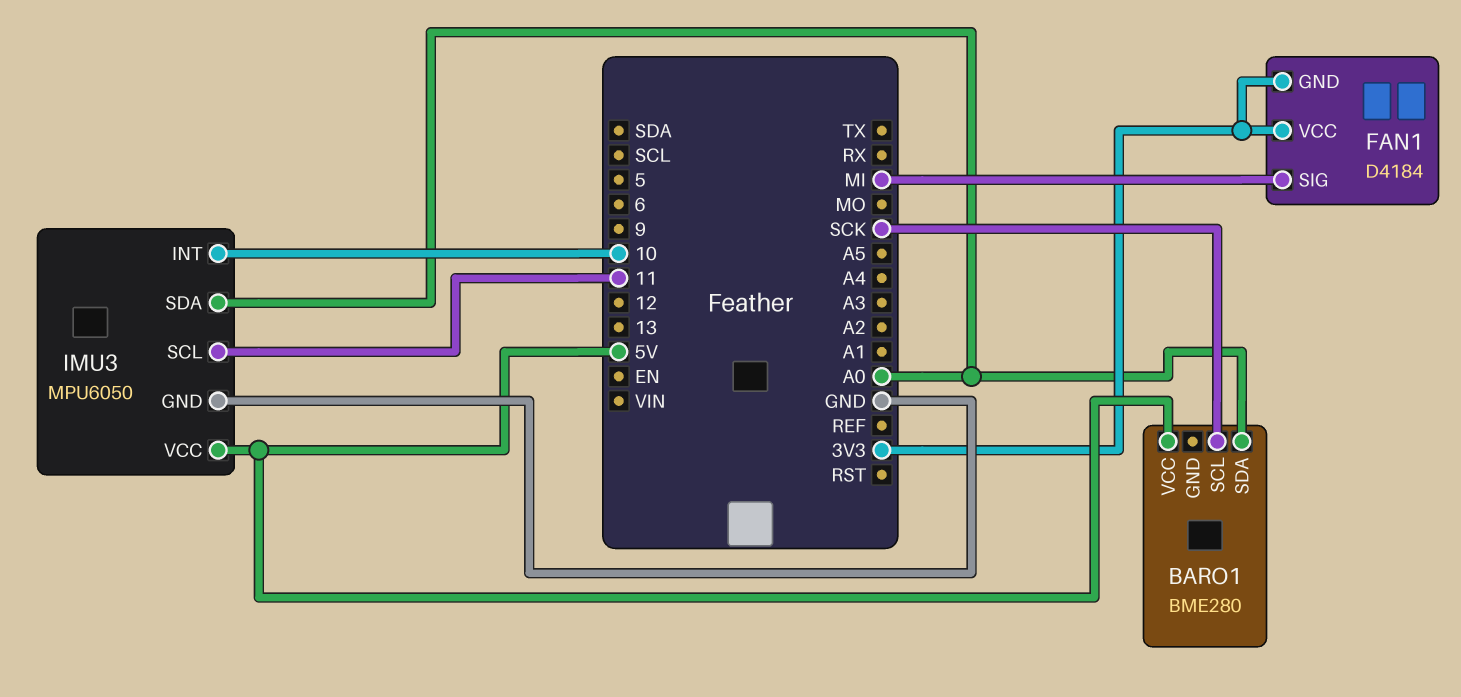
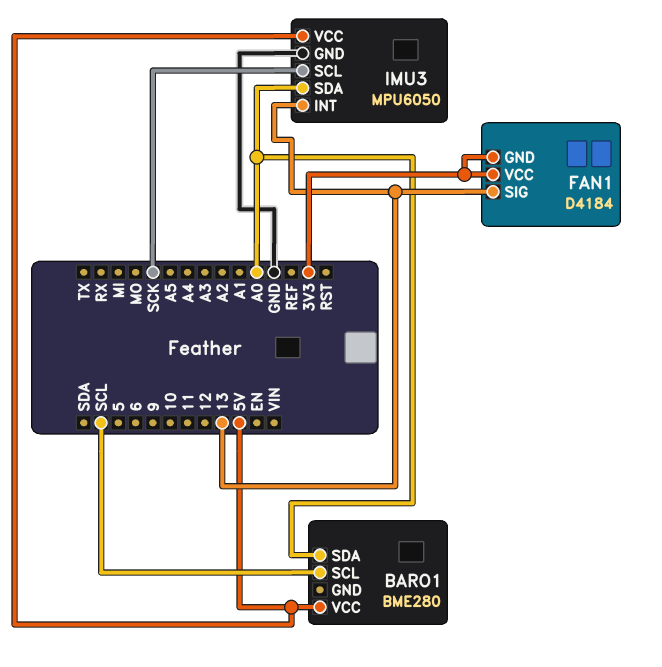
BARO1 pin SCL: SCK -> SCL
FAN1 pin SIG: MI -> 13
IMU3 pin INT: 10 -> 13
IMU3 pin SCL: 11 -> SCK

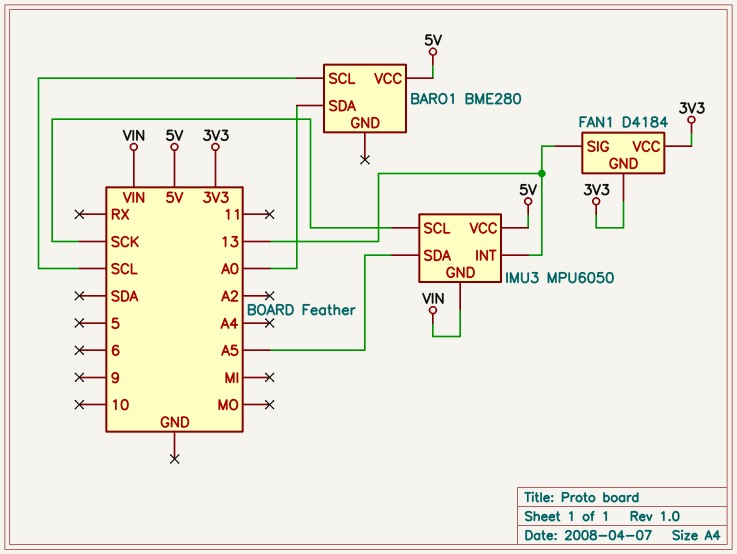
IMU3 pin GND: GND -> VIN
IMU3 pin SDA: A0 -> A5

